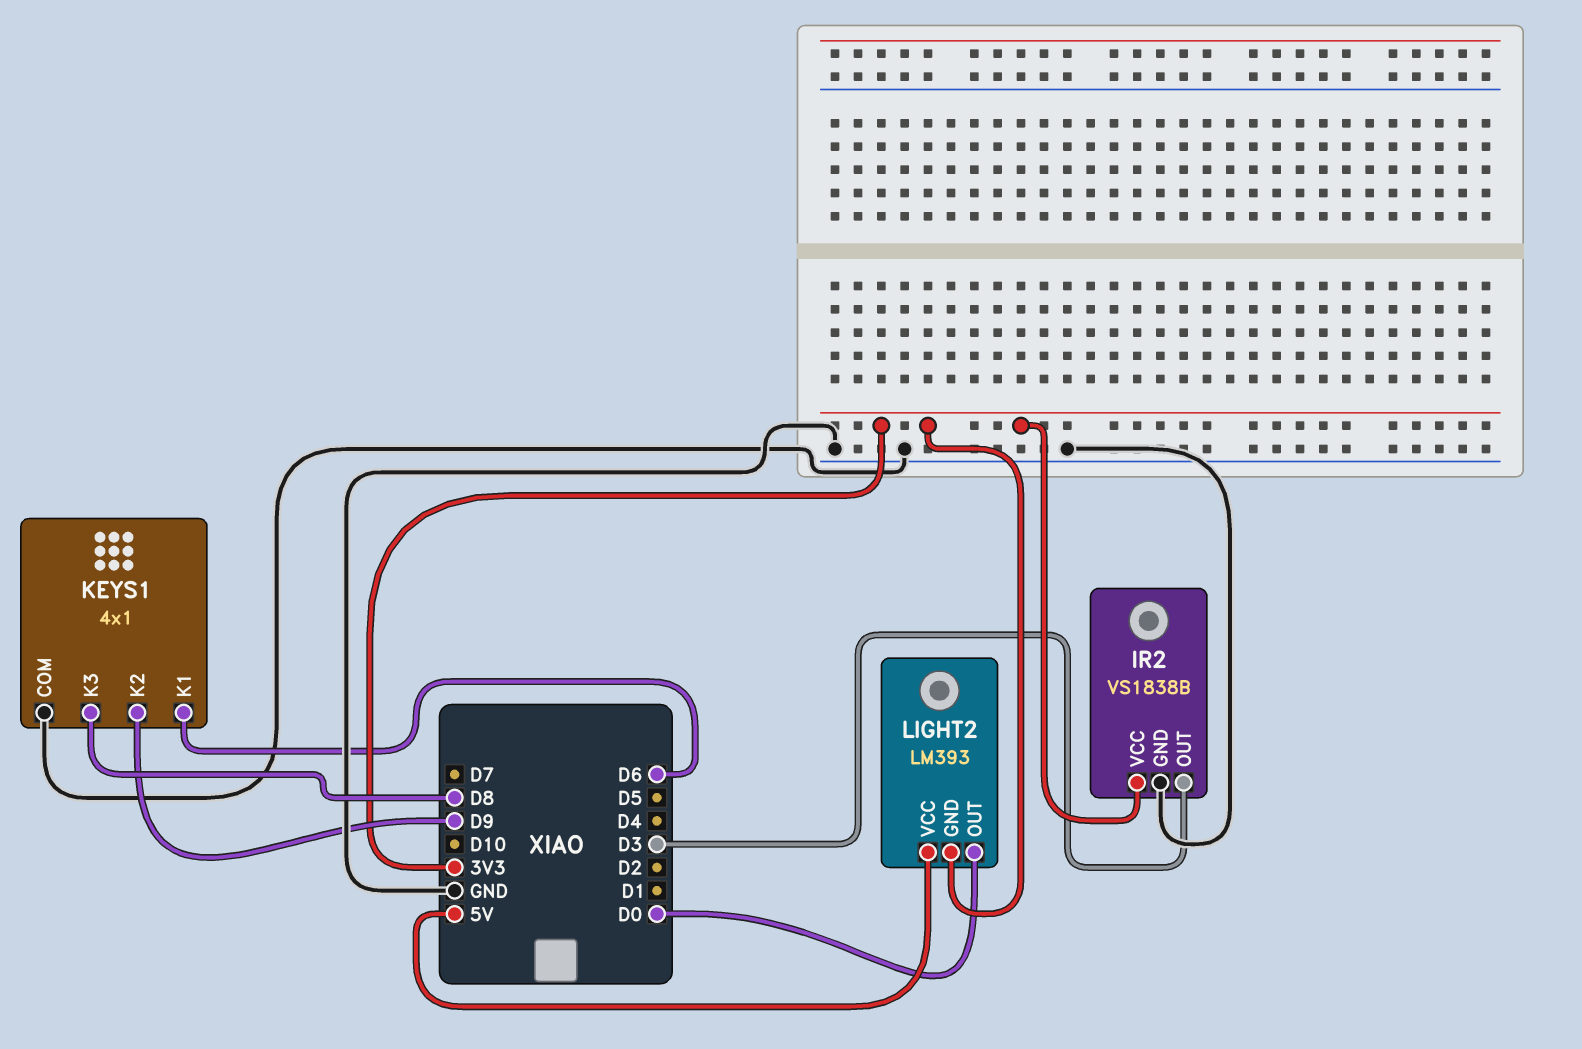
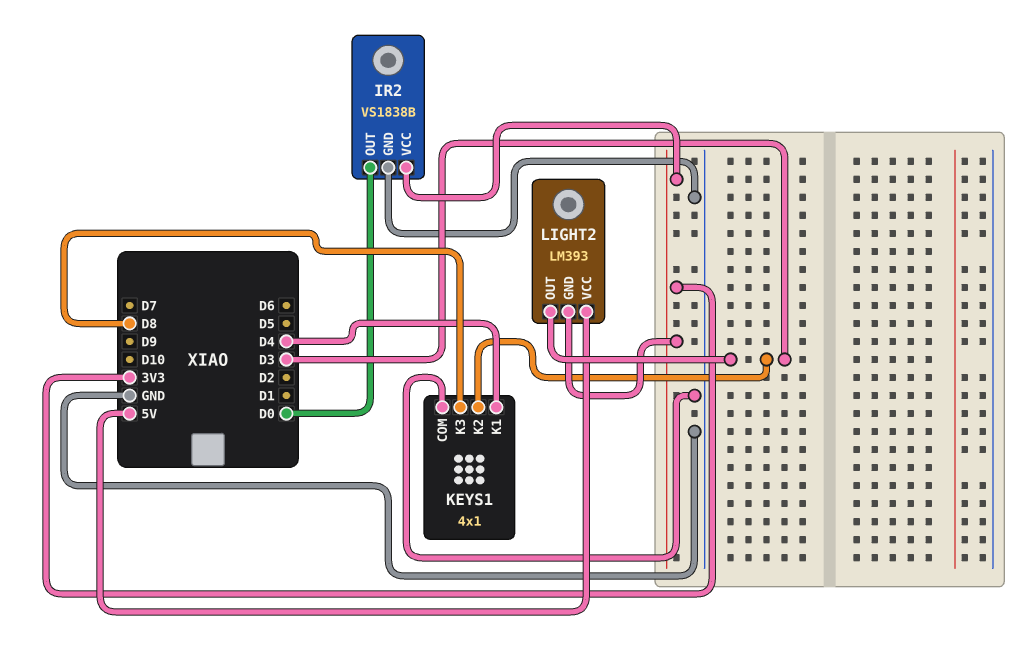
IR2 pin OUT: D3 -> D0
KEYS1 pin K1: D6 -> D4
KEYS1 pin K2: D9 -> D3
LIGHT2 pin OUT: D0 -> D3

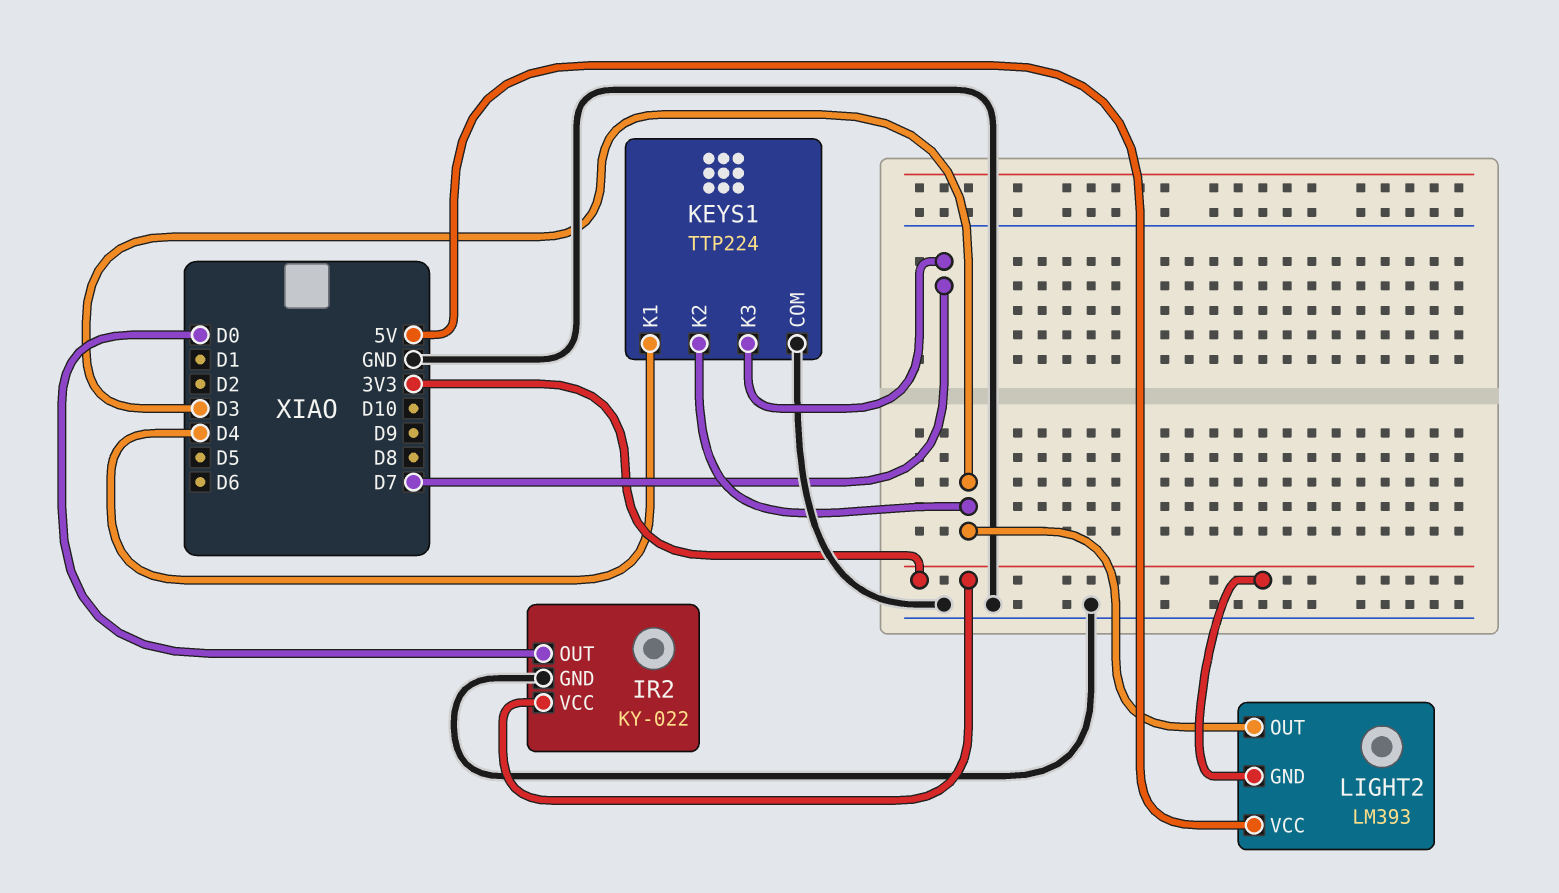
IR2: VS1838B -> KY-022
KEYS1: 4x1 -> TTP224
KEYS1 pin K3: D8 -> D7

